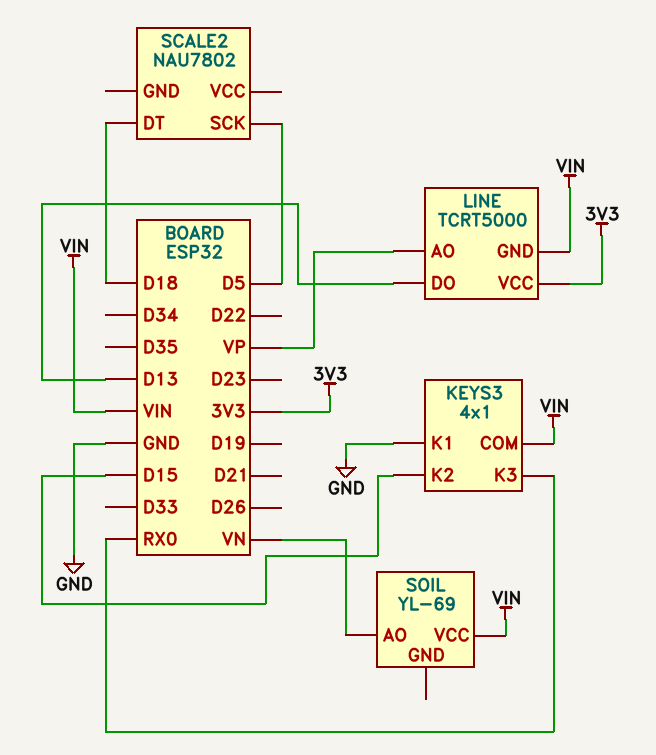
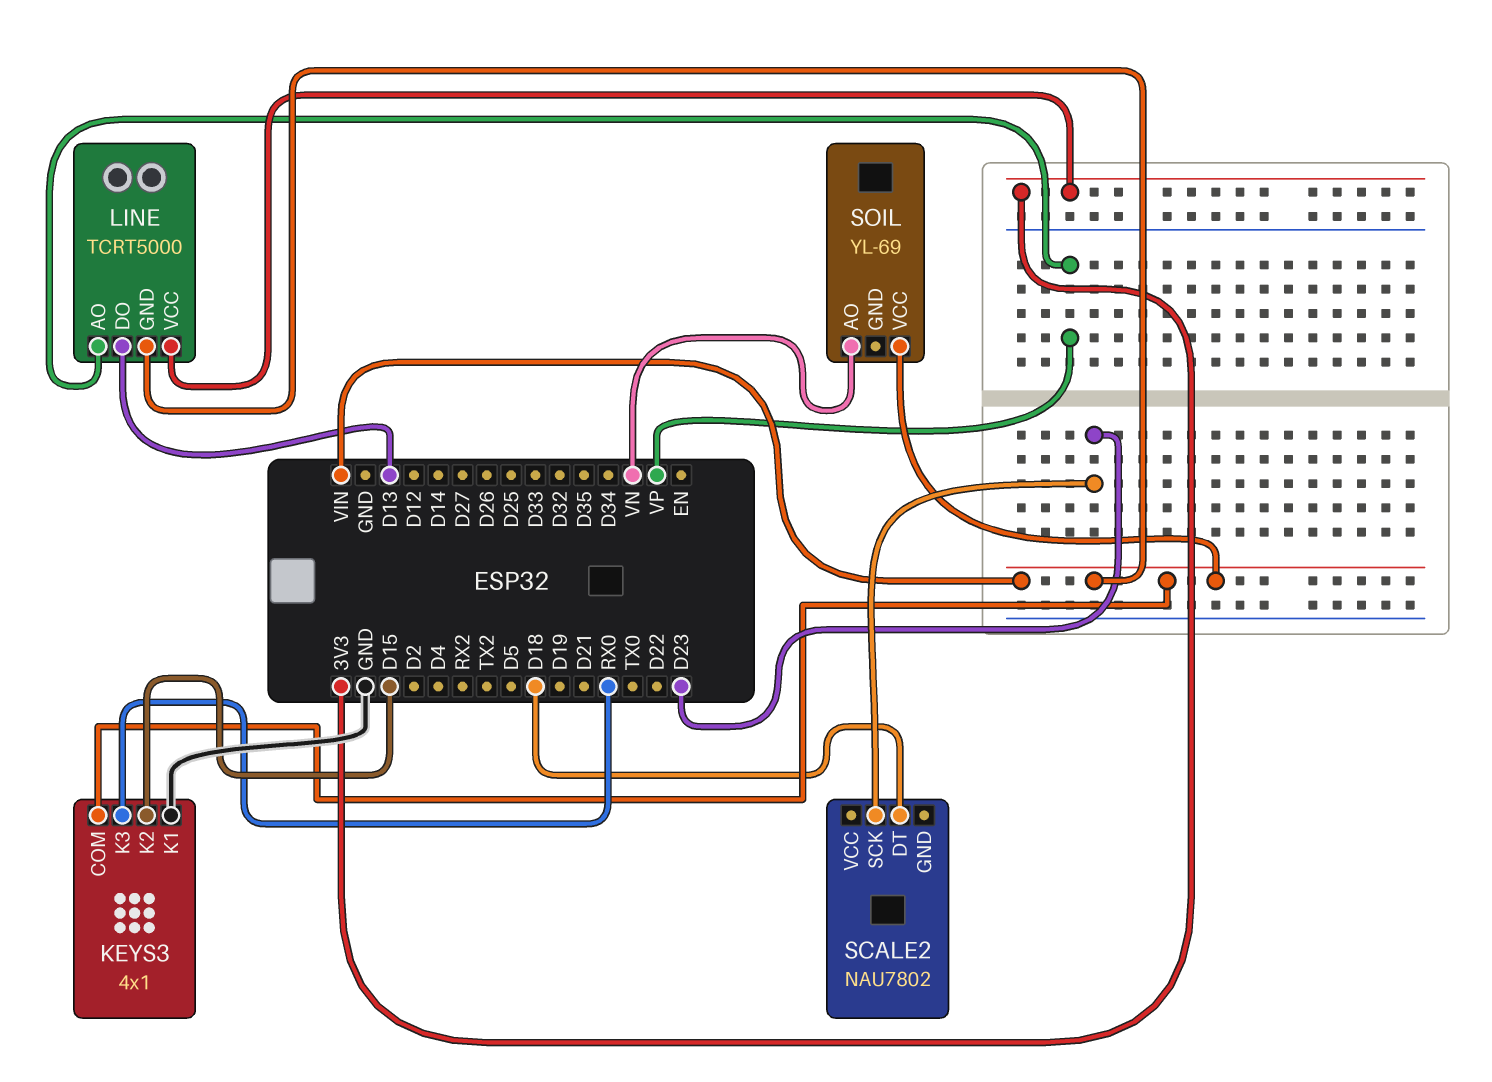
SCALE2 pin SCK: D5 -> D23

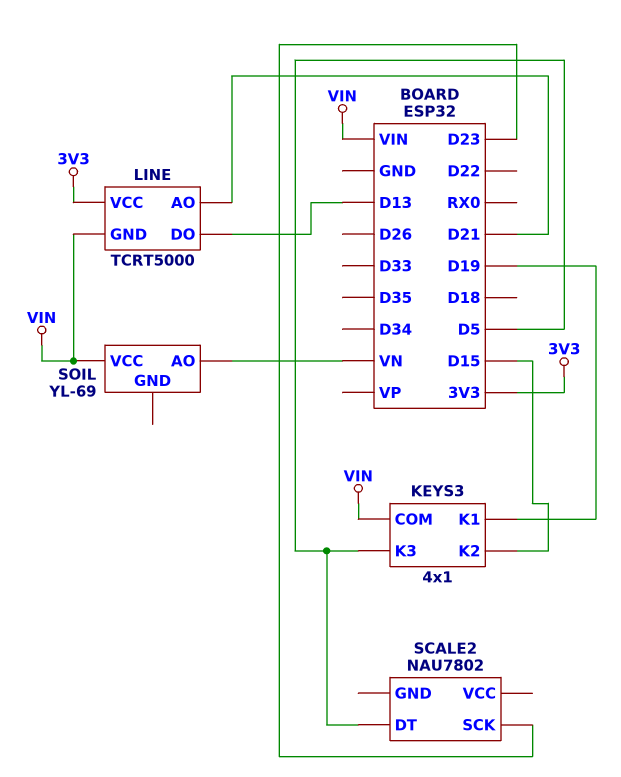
KEYS3 pin K1: GND -> D19
KEYS3 pin K3: RX0 -> D5
LINE pin AO: VP -> D21
SCALE2 pin DT: D18 -> D5

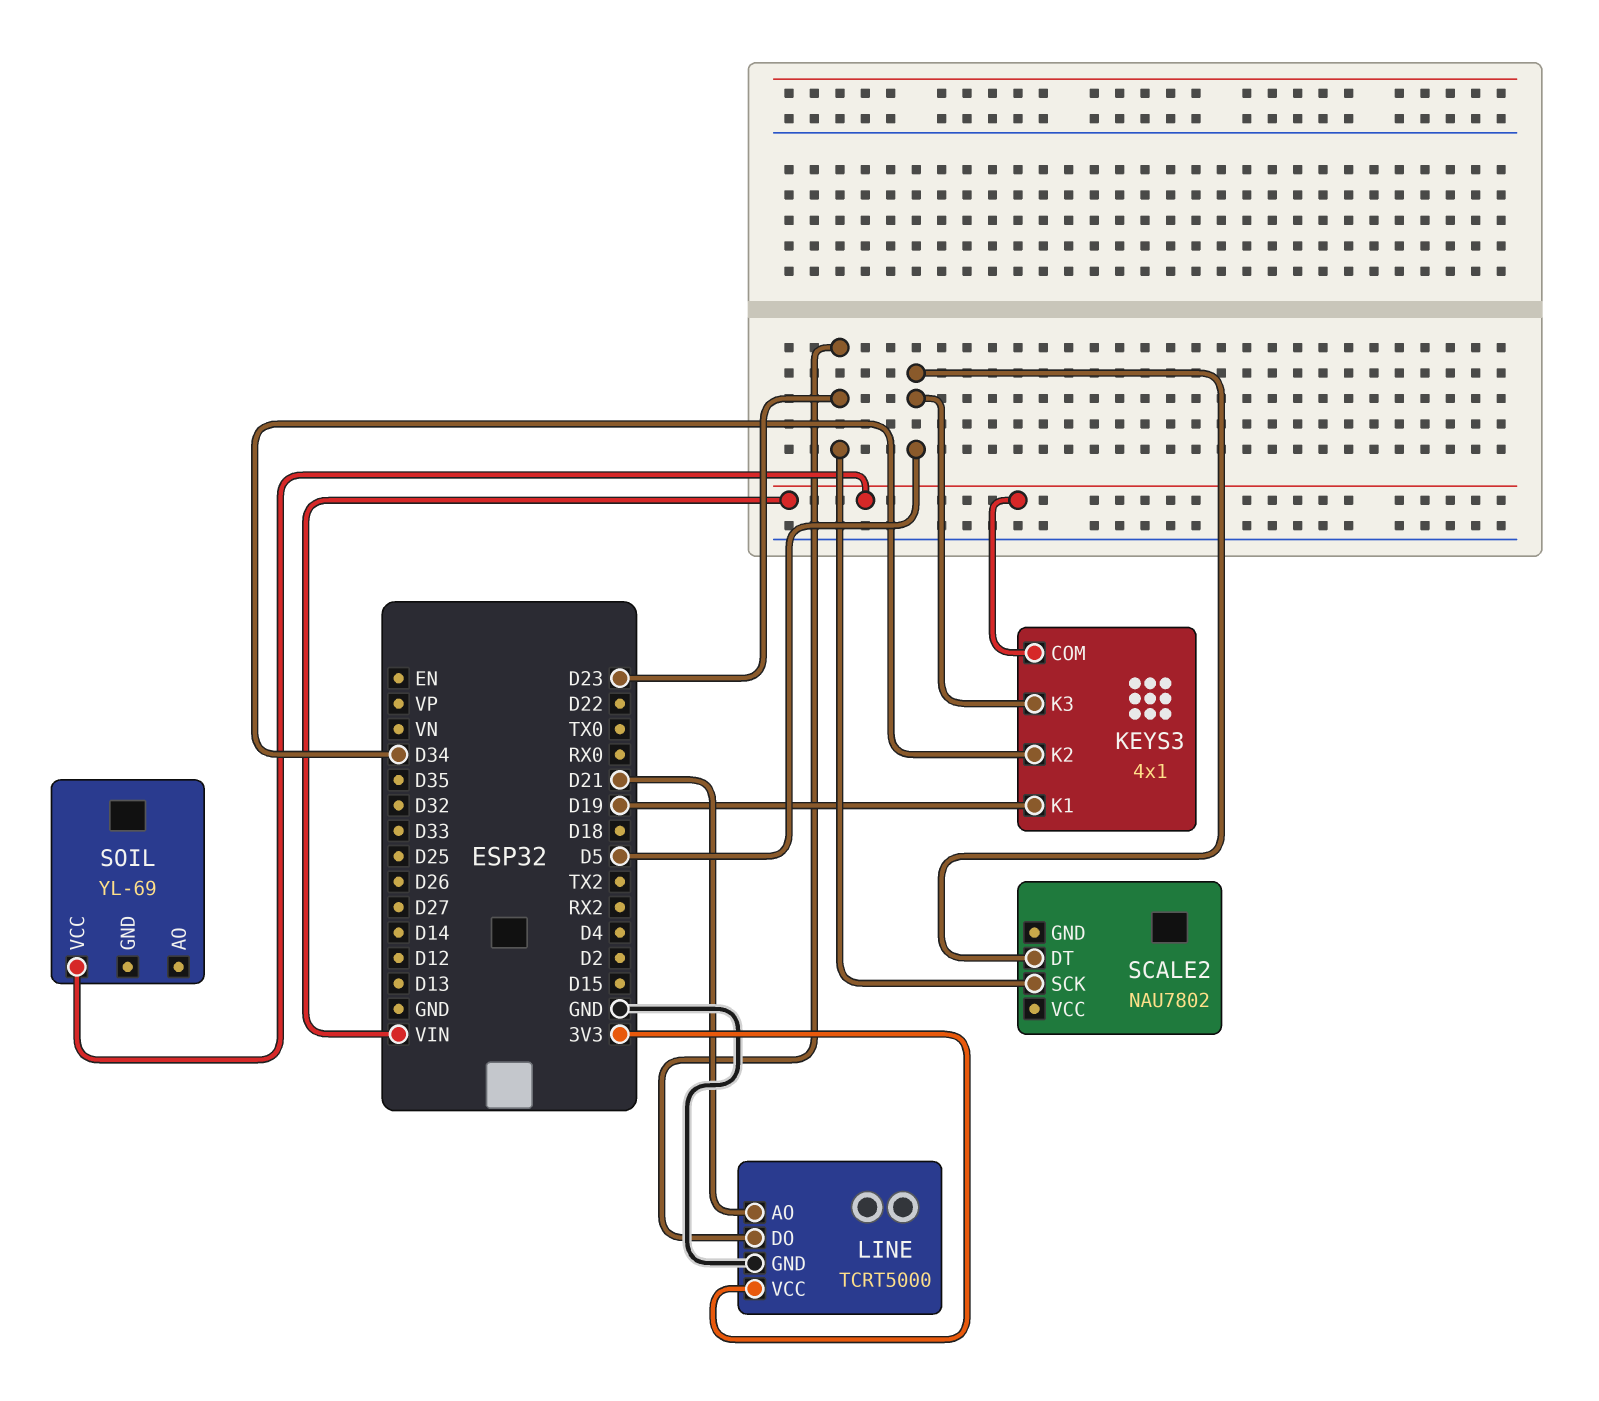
KEYS3 pin K2: D15 -> D34
LINE pin DO: D13 -> D23
LINE pin GND: VIN -> GND
SOIL pin AO: VN -> none

